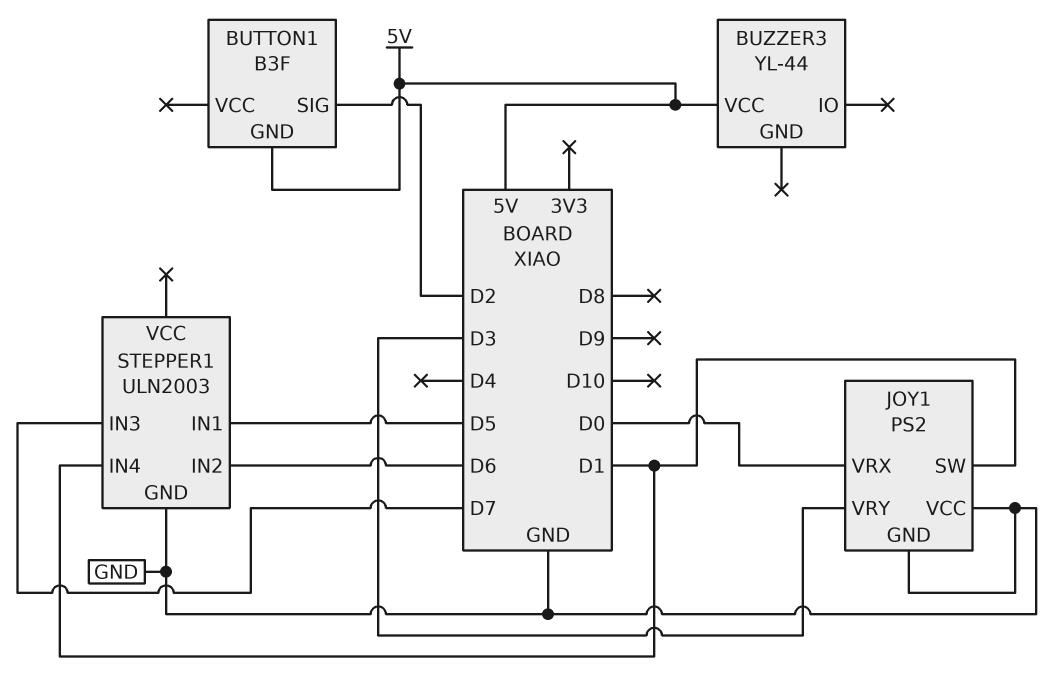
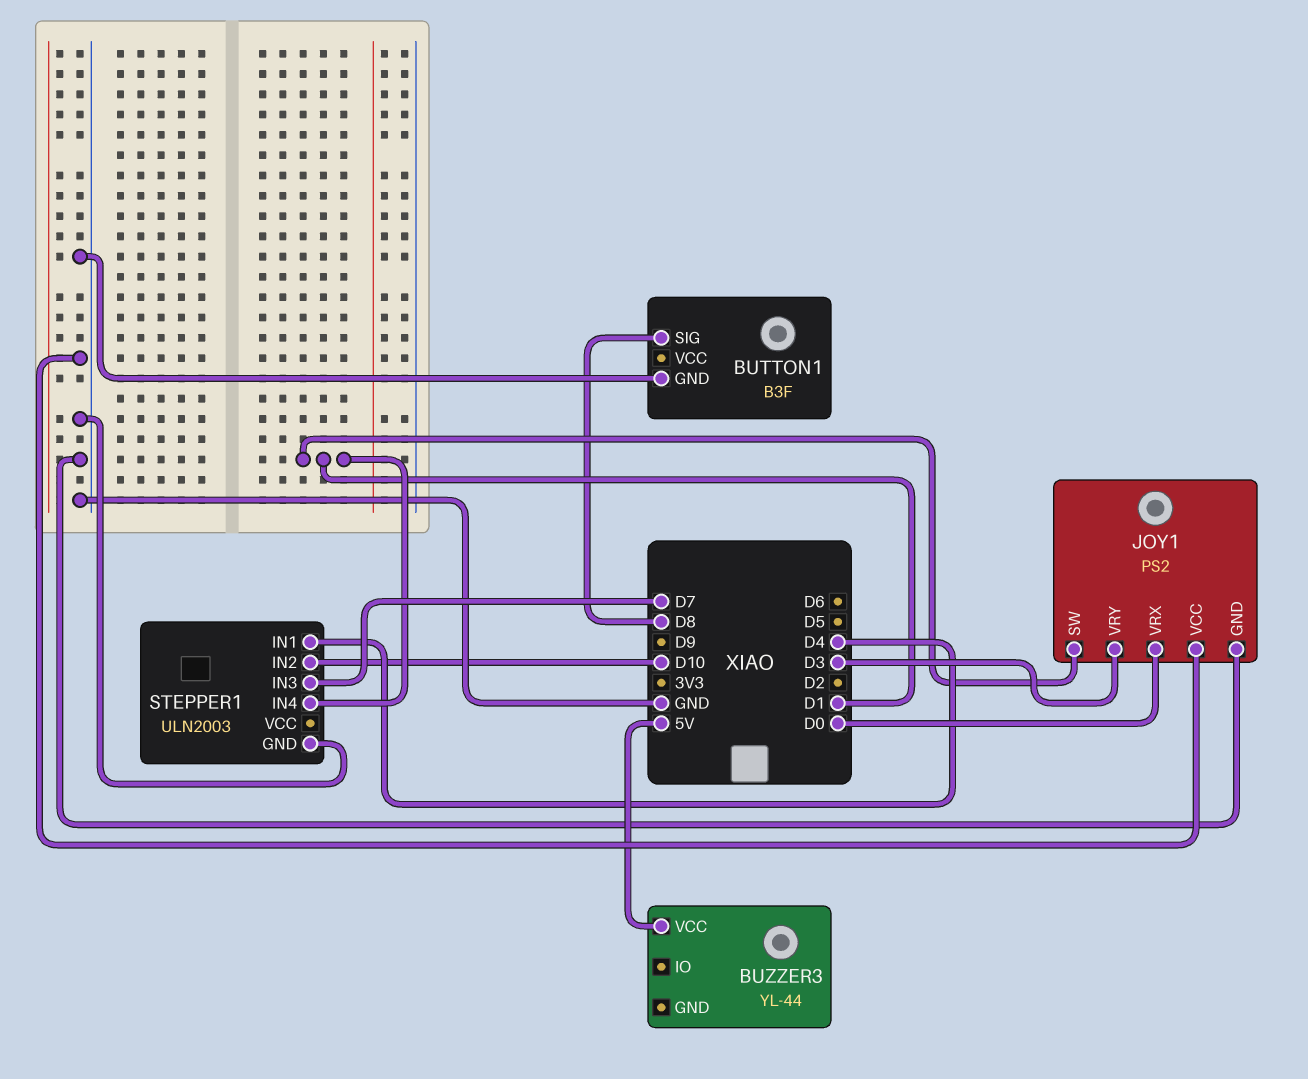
BUTTON1 pin GND: 5V -> GND
BUTTON1 pin SIG: D2 -> D8
STEPPER1 pin IN1: D5 -> D4
STEPPER1 pin IN2: D6 -> D10

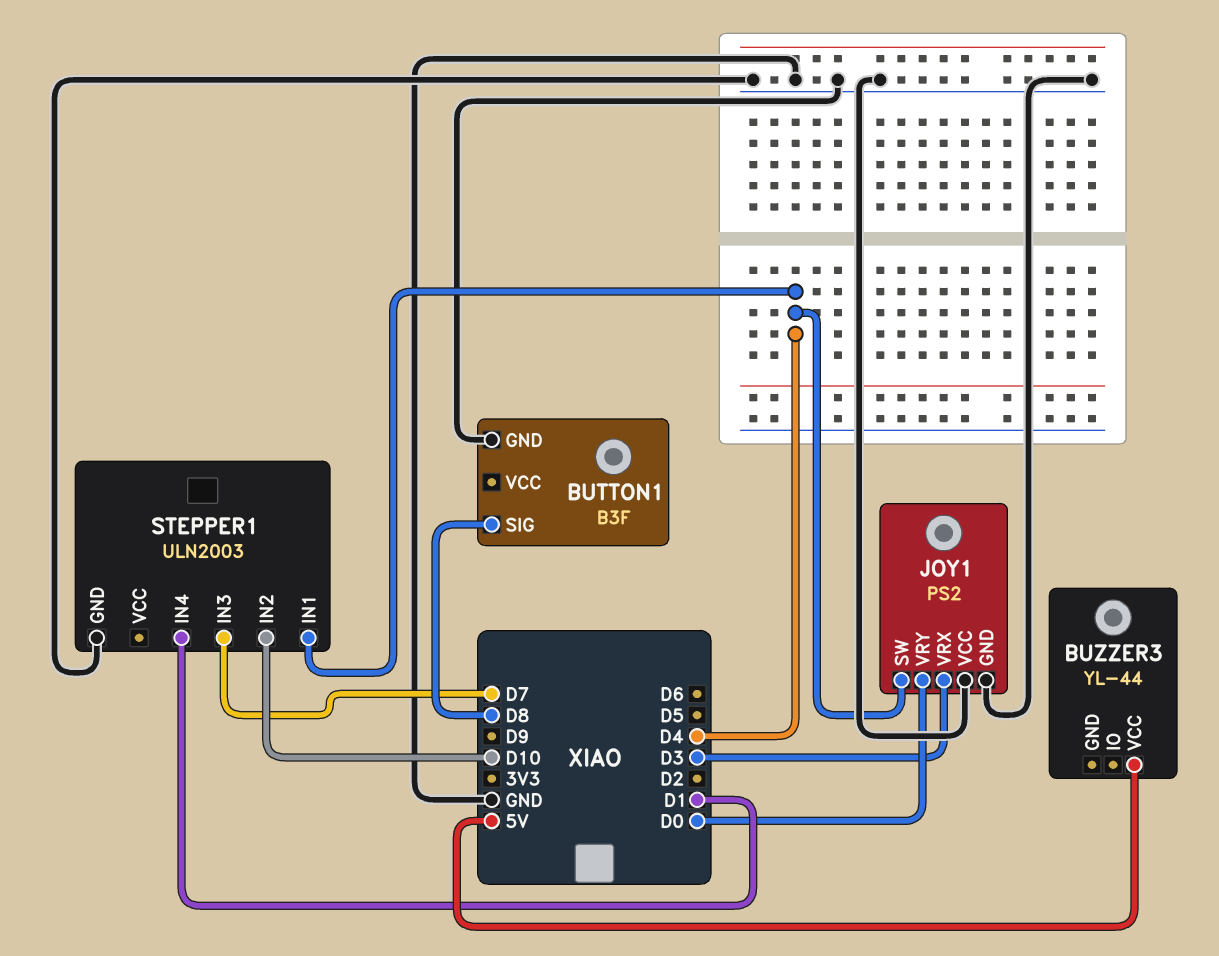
JOY1 pin SW: D1 -> D4
JOY1 pin VRX: D0 -> D3
JOY1 pin VRY: D3 -> D0

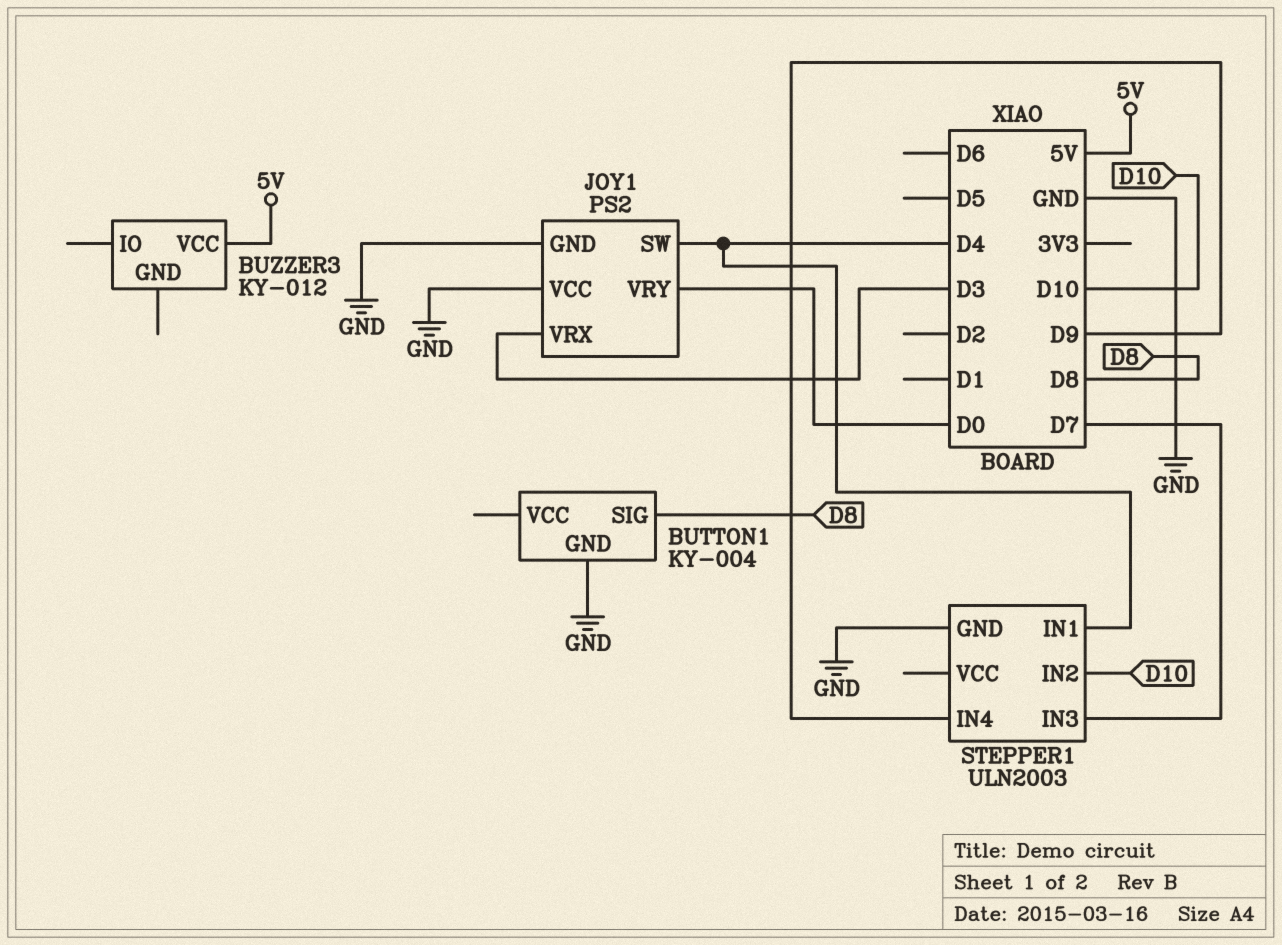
BUTTON1: B3F -> KY-004
BUZZER3: YL-44 -> KY-012
STEPPER1 pin IN4: D1 -> D9

